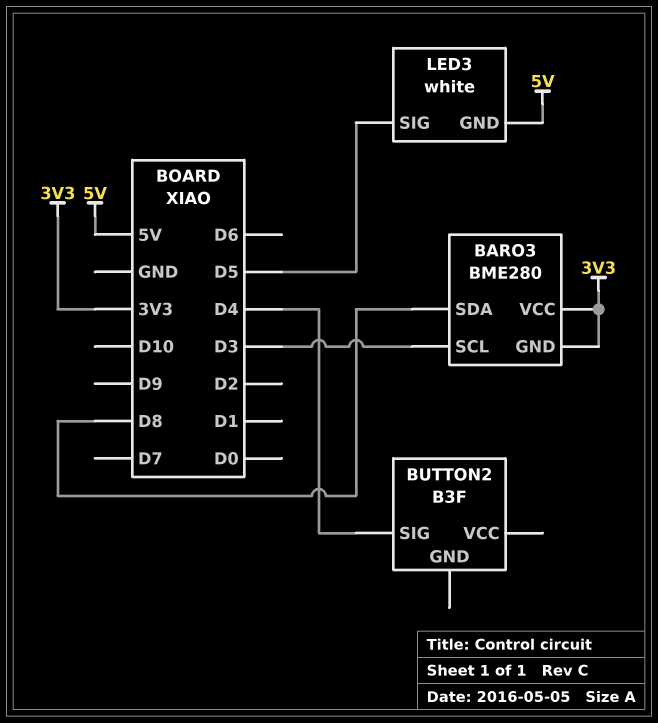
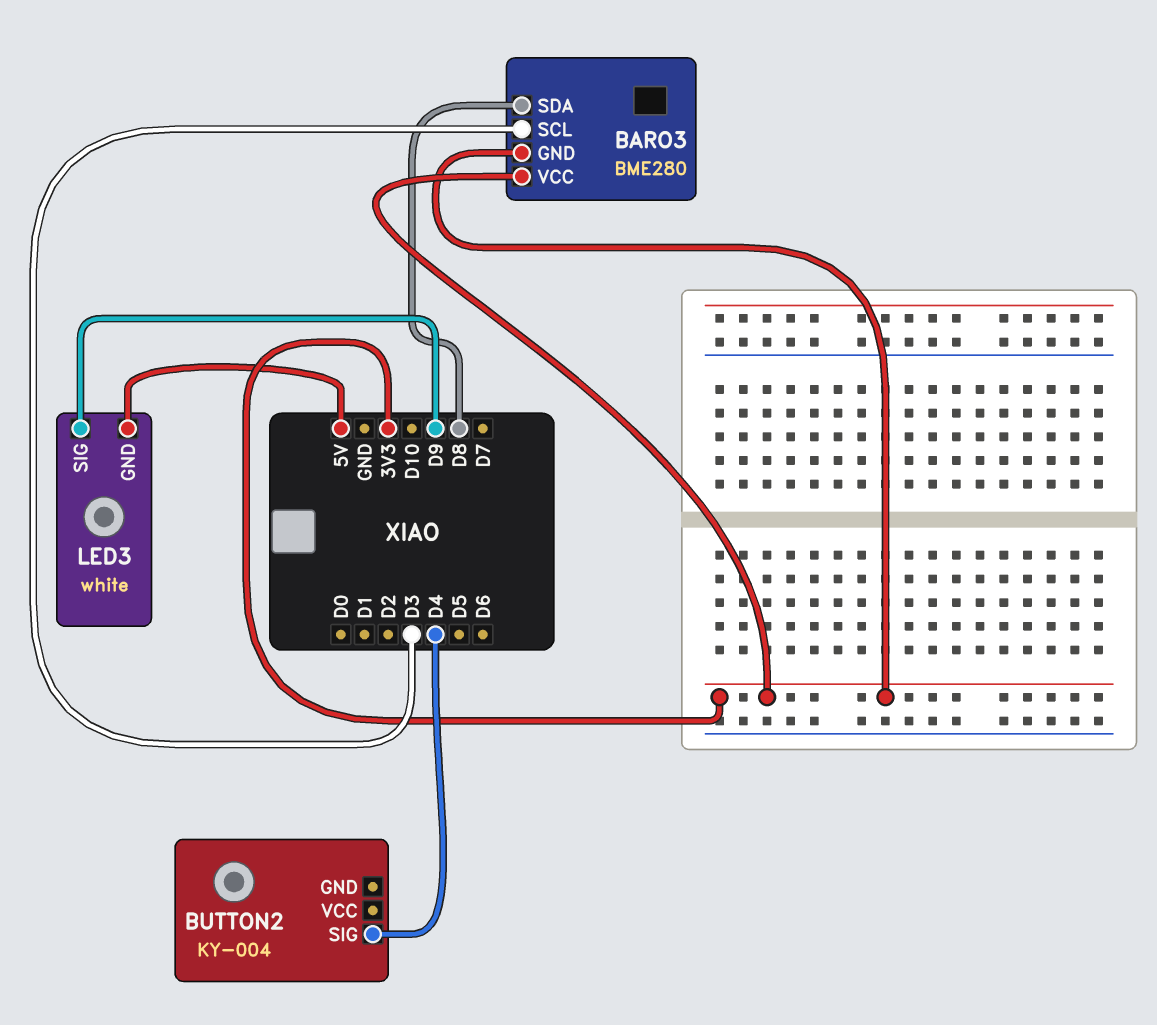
BUTTON2: B3F -> KY-004
LED3 pin SIG: D5 -> D9

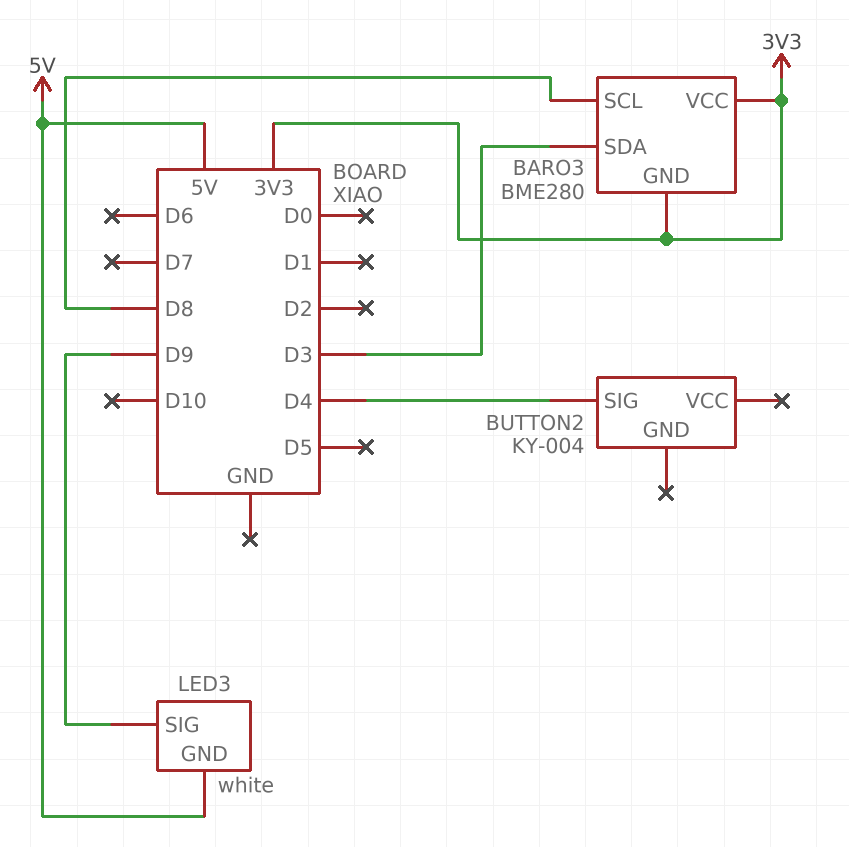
BARO3 pin SCL: D3 -> D8
BARO3 pin SDA: D8 -> D3

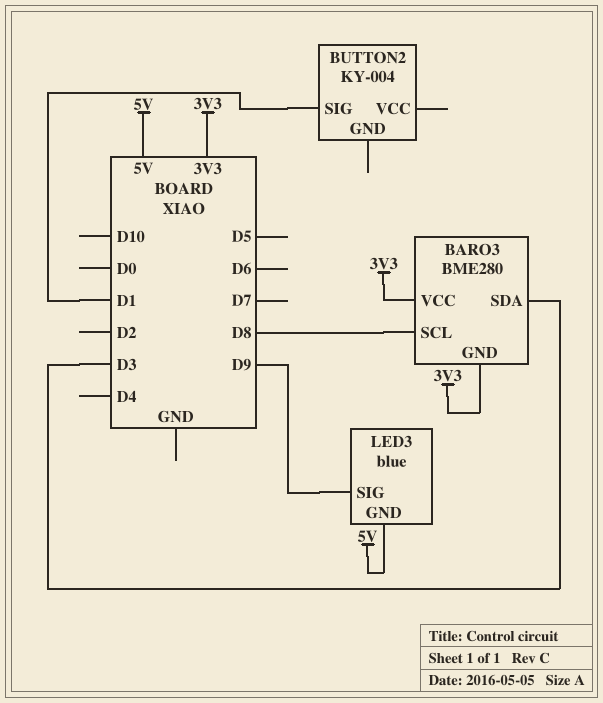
BUTTON2 pin SIG: D4 -> D1
LED3: white -> blue

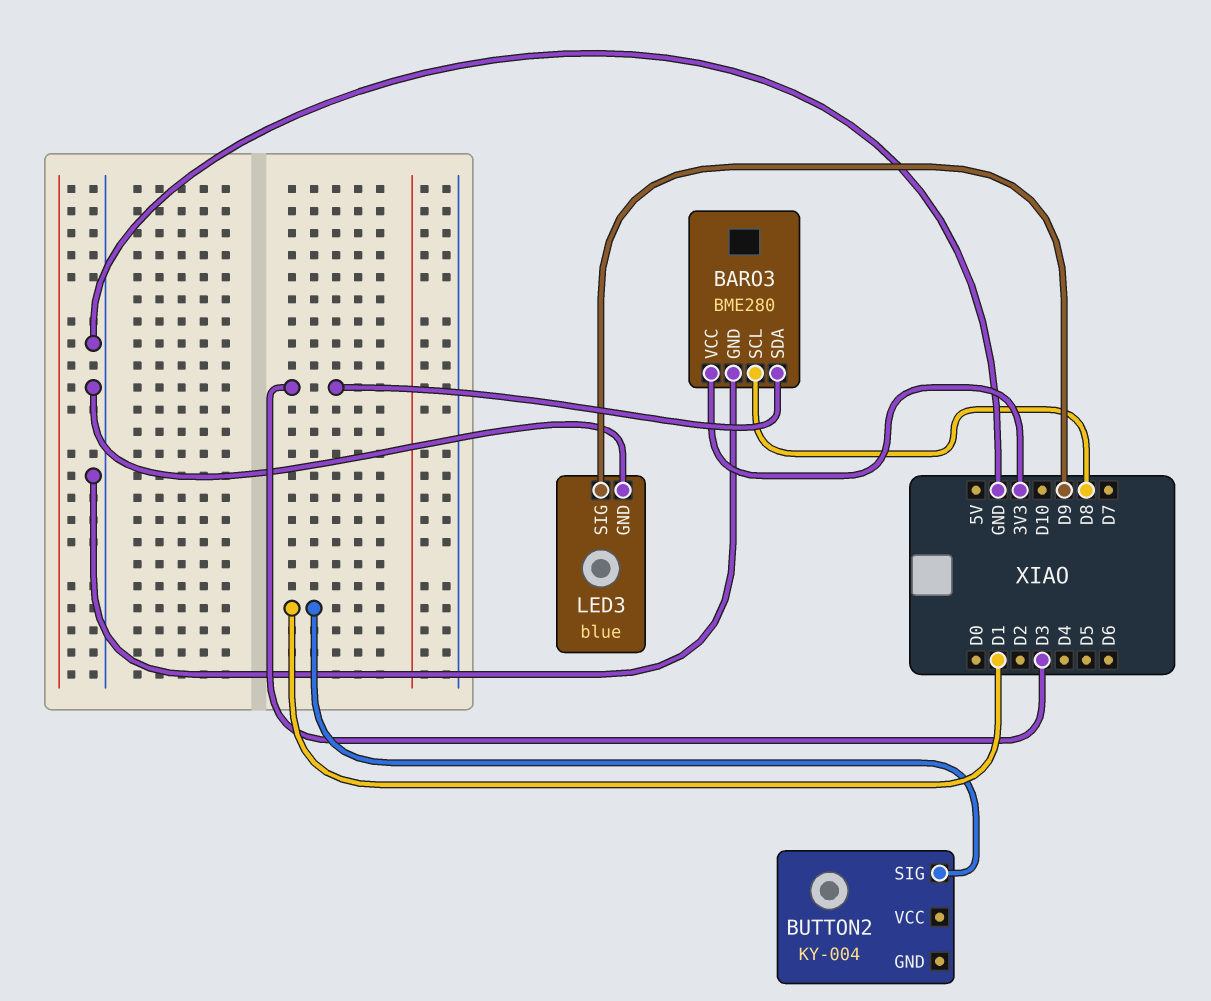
BARO3 pin GND: 3V3 -> GND
LED3 pin GND: 5V -> GND

